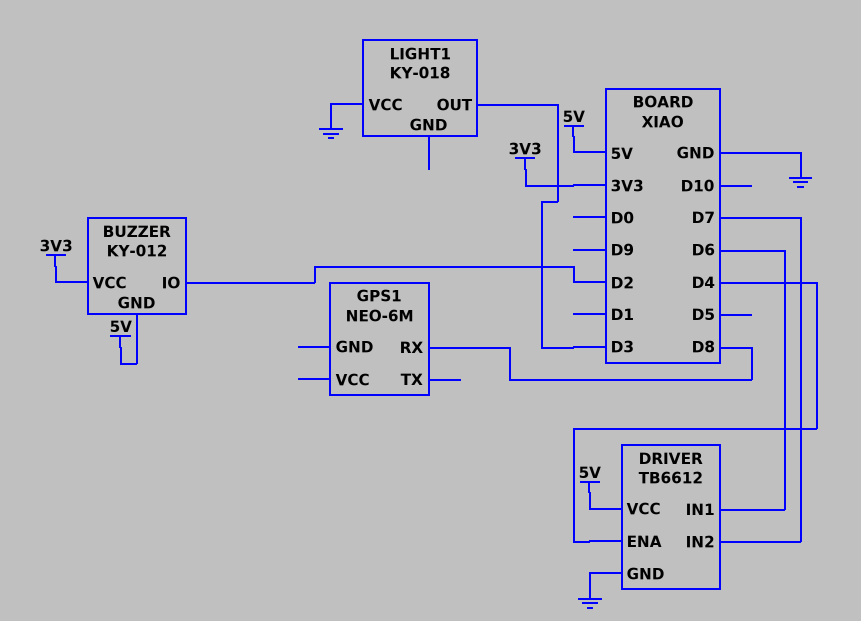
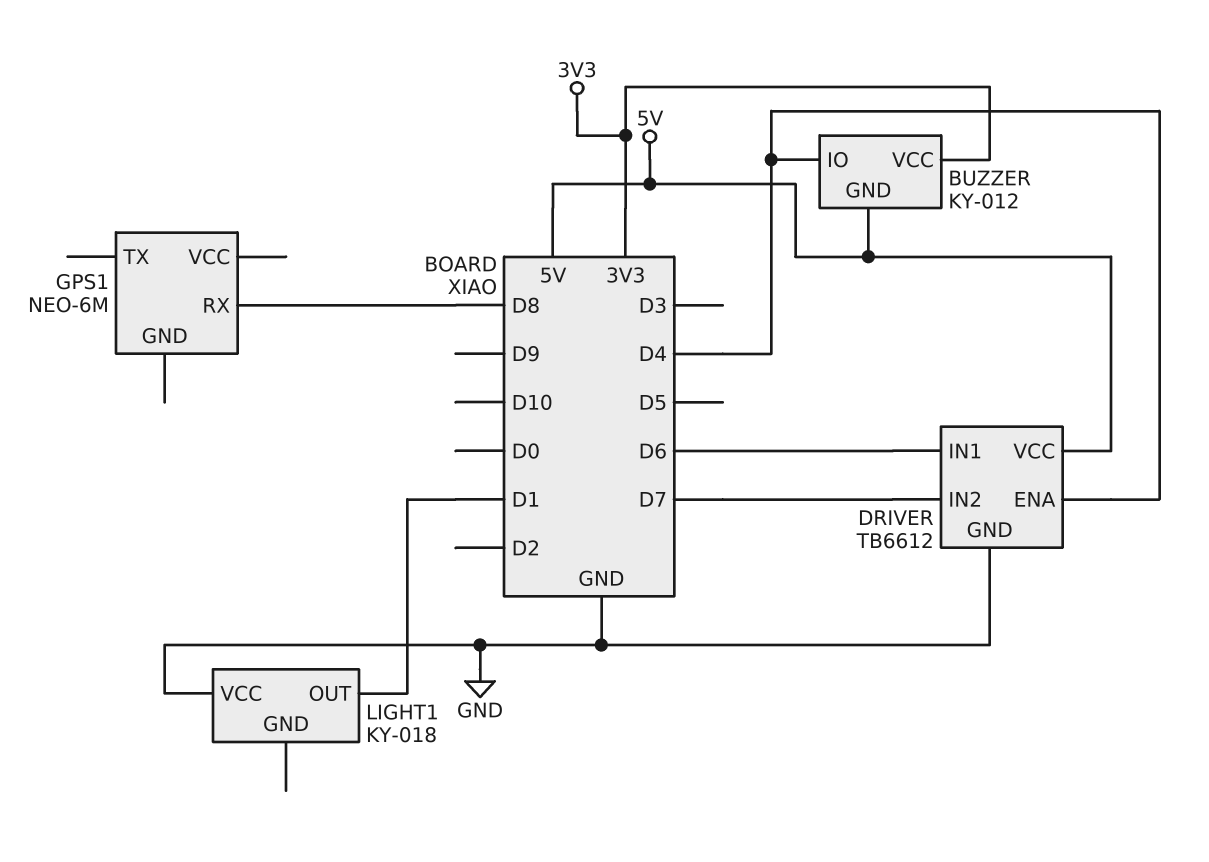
BUZZER pin IO: D2 -> D4
LIGHT1 pin OUT: D3 -> D1

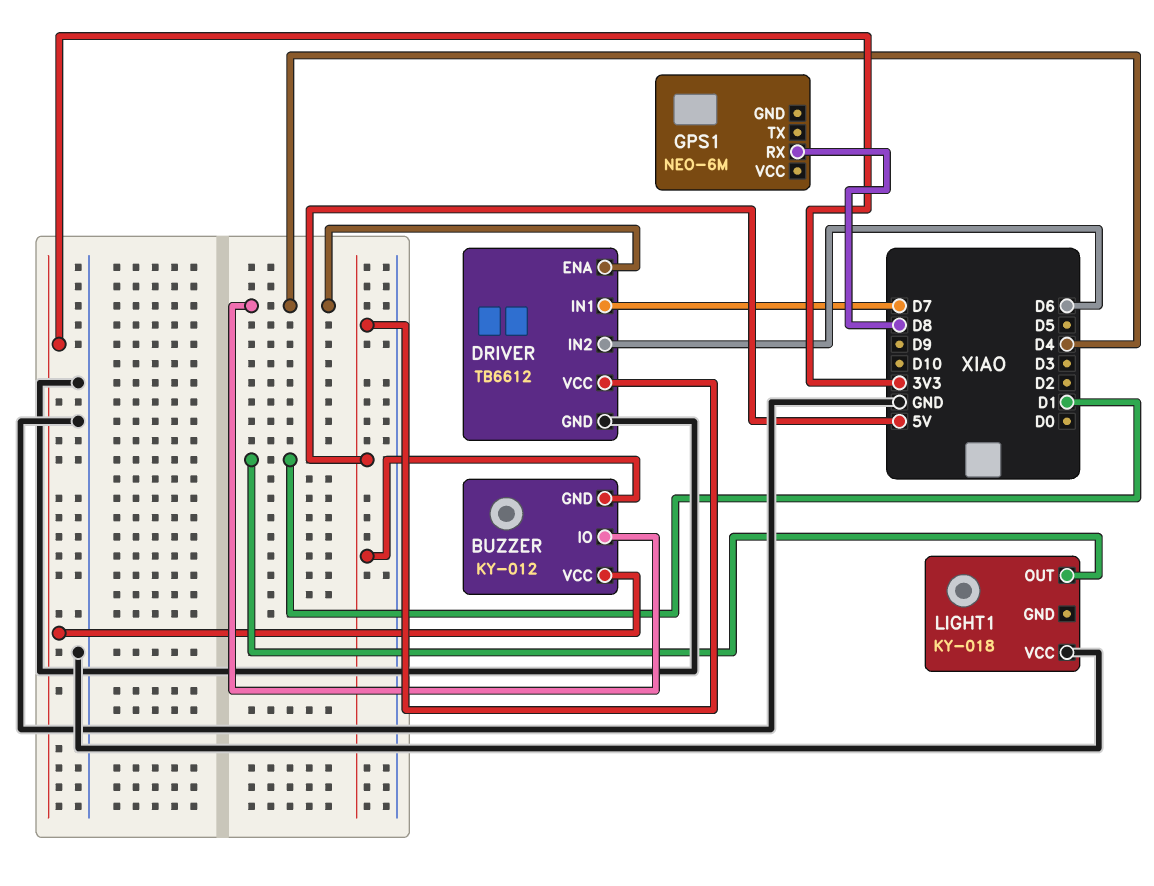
DRIVER pin IN1: D6 -> D7
DRIVER pin IN2: D7 -> D6

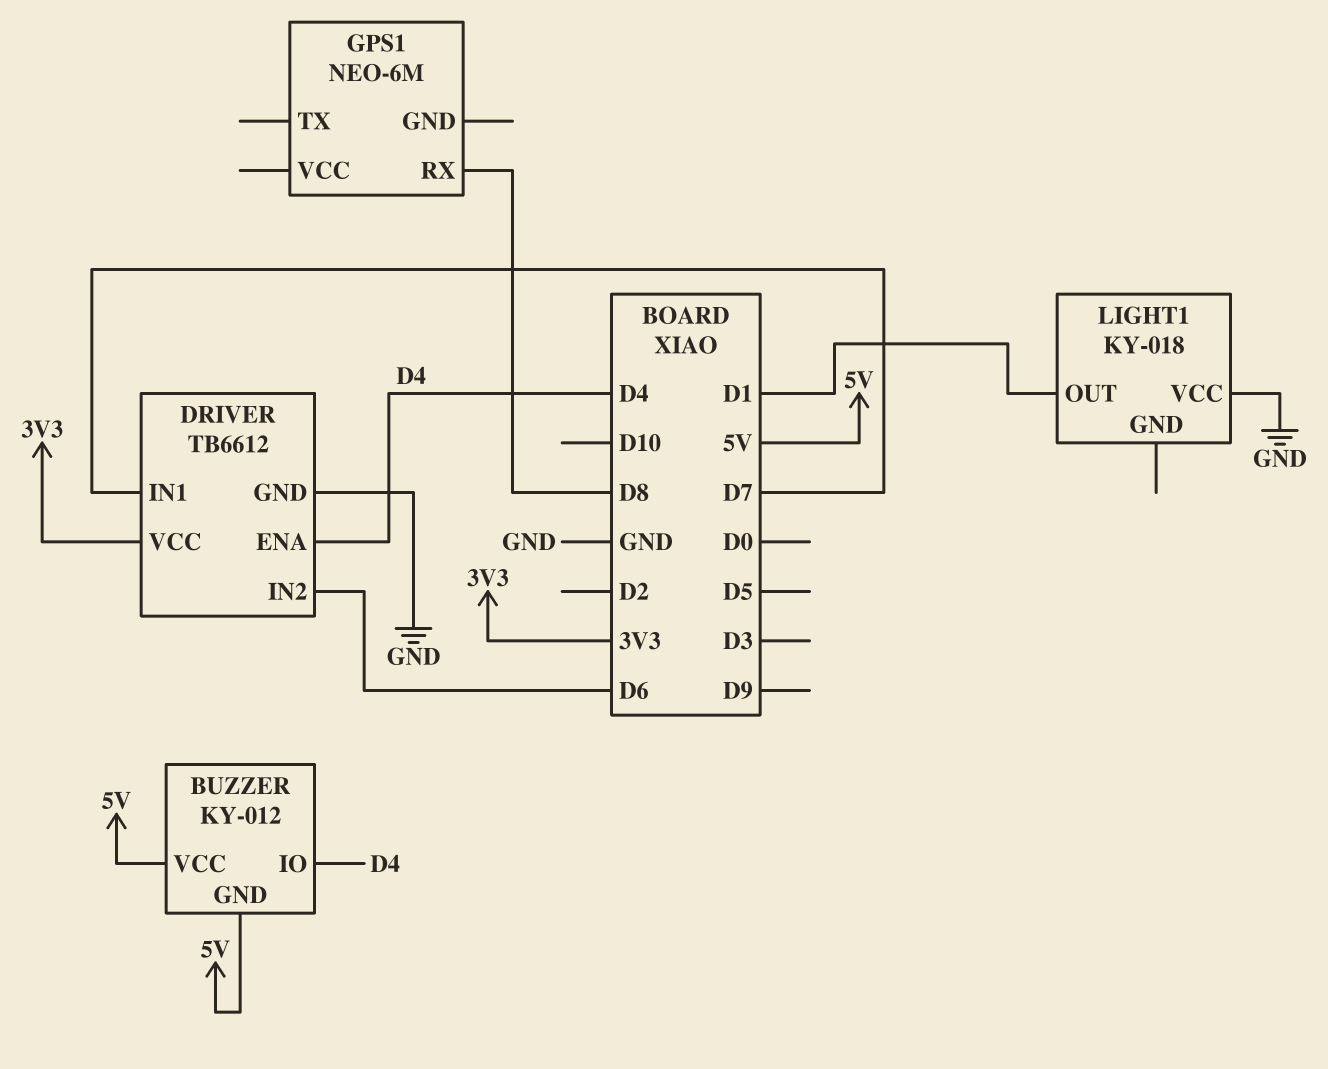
BUZZER pin VCC: 3V3 -> 5V
DRIVER pin VCC: 5V -> 3V3

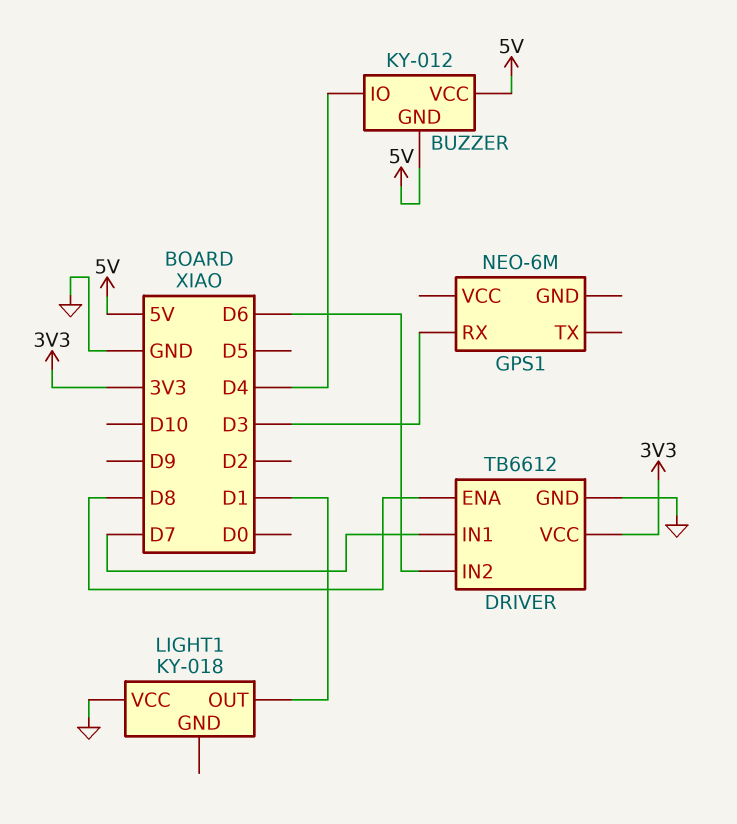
DRIVER pin ENA: D4 -> D8
GPS1 pin RX: D8 -> D3

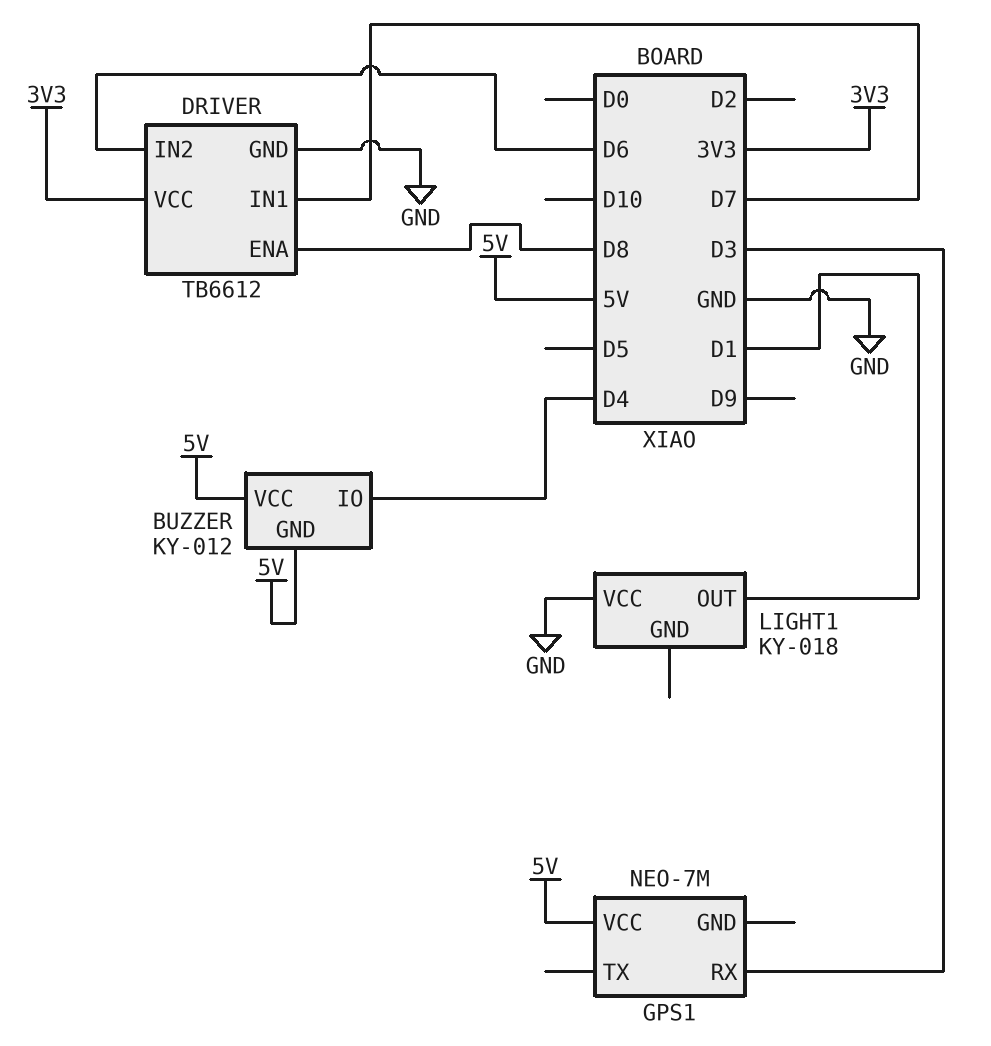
GPS1: NEO-6M -> NEO-7M
GPS1 pin VCC: none -> 5V

